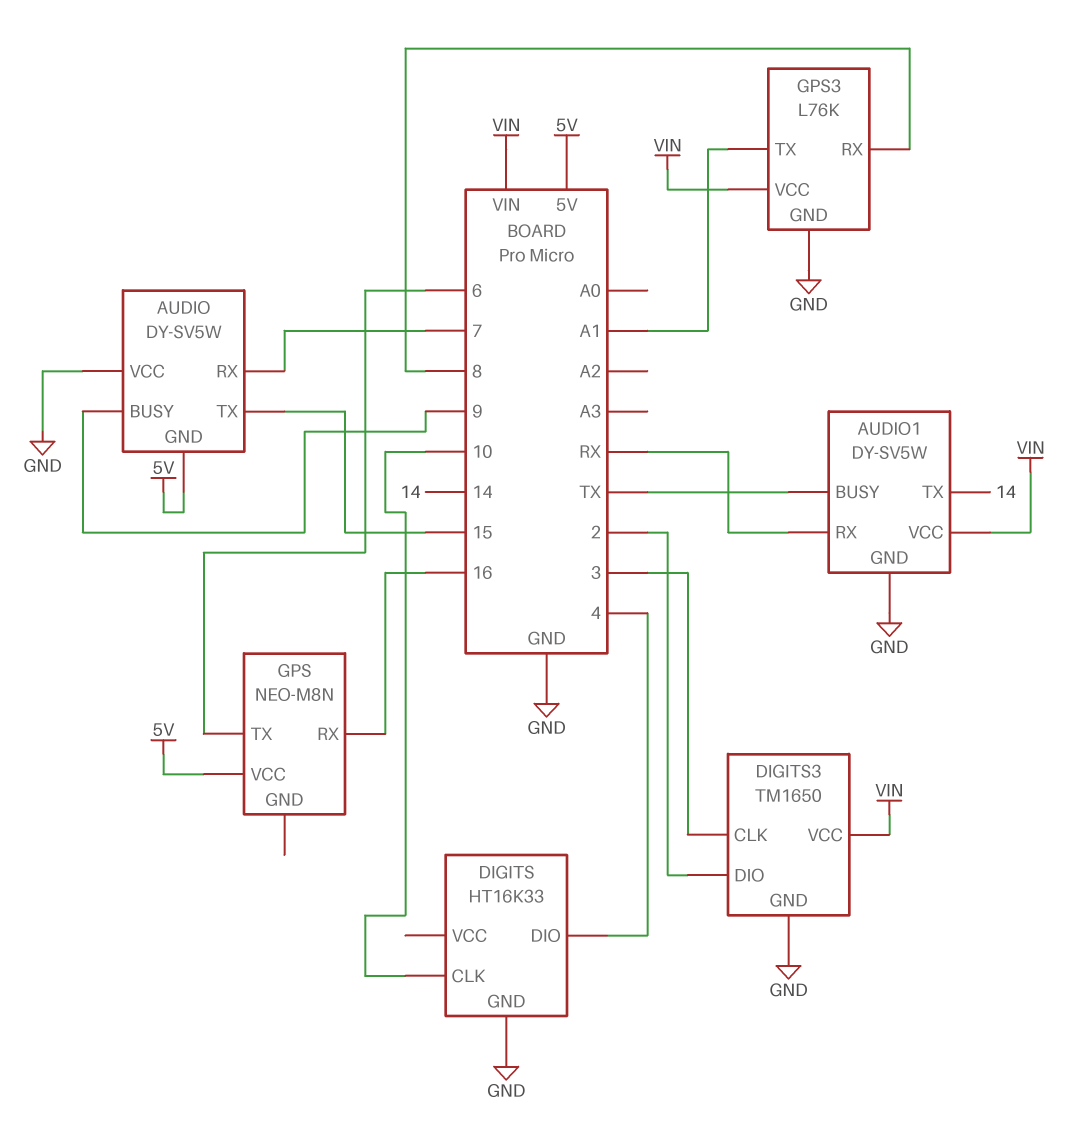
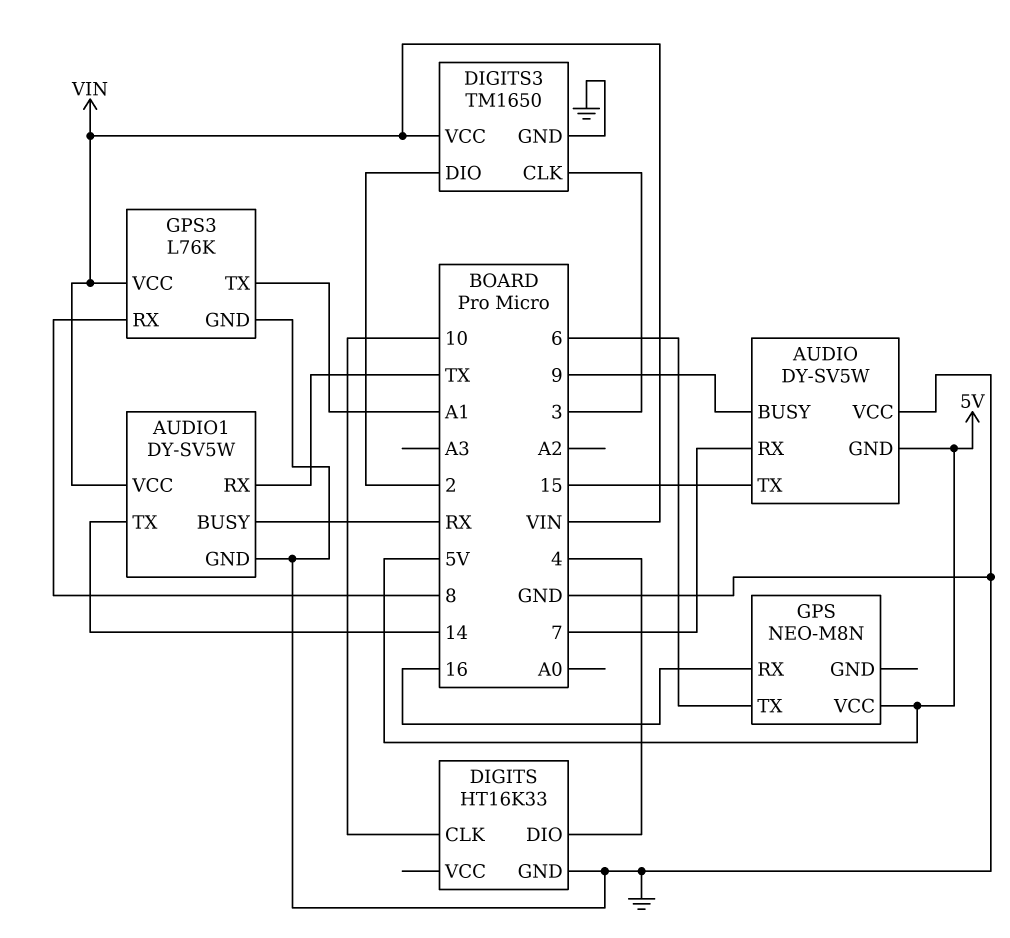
AUDIO1 pin BUSY: TX -> RX
AUDIO1 pin RX: RX -> TX

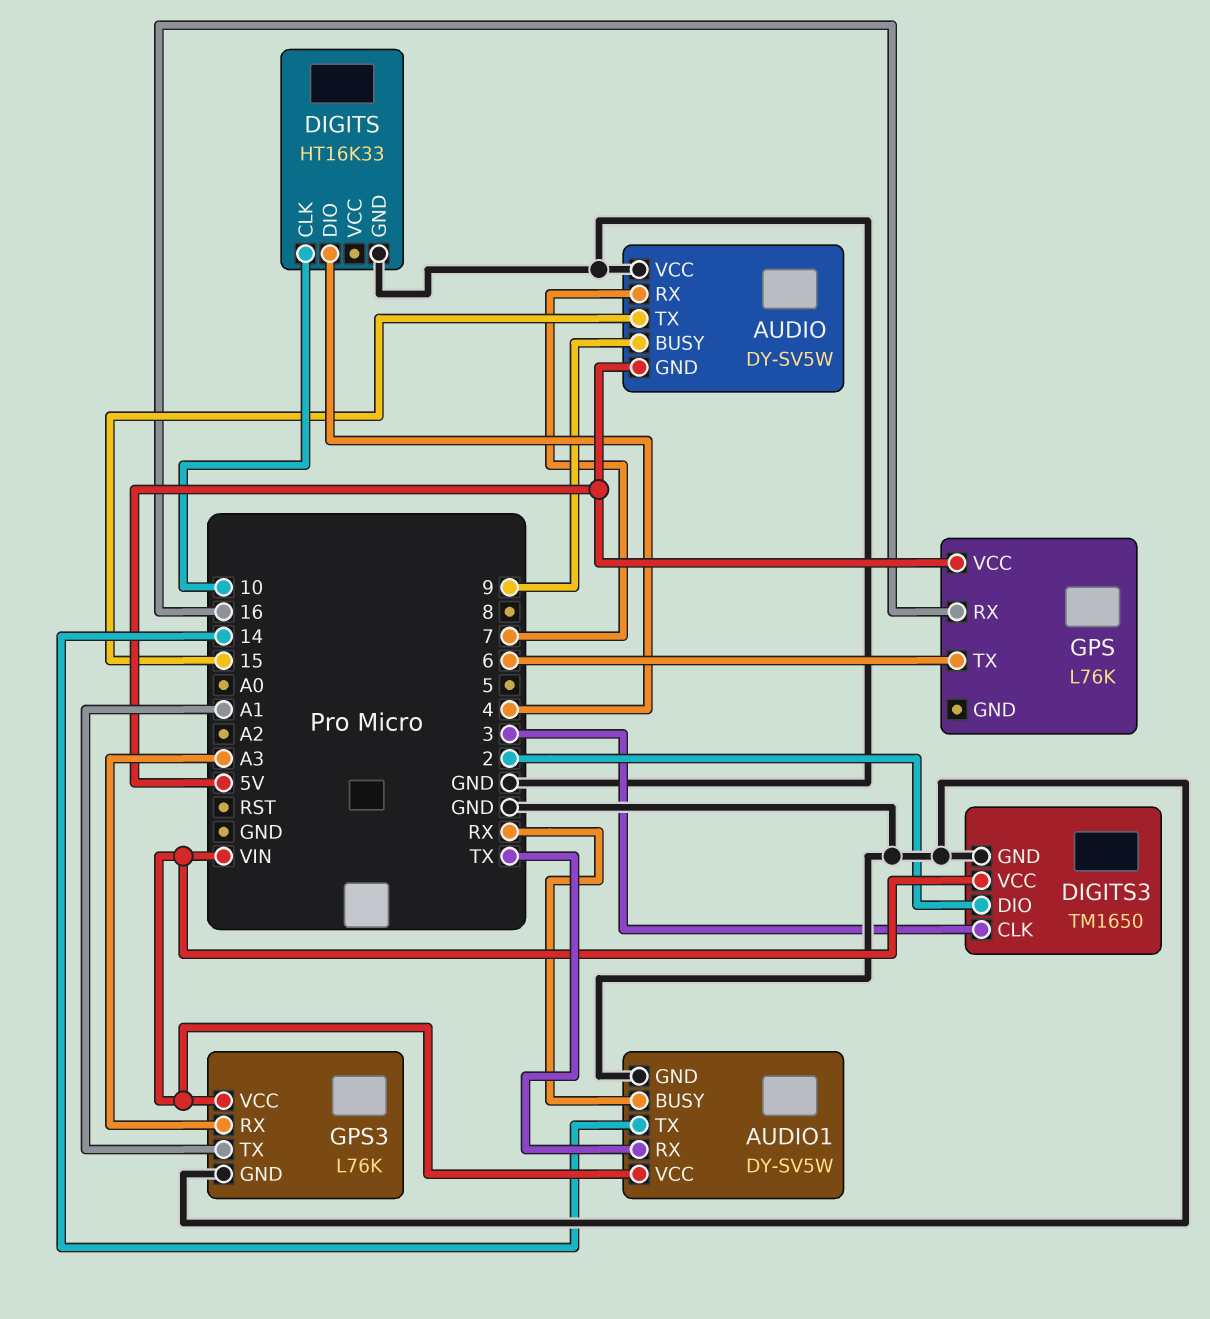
GPS: NEO-M8N -> L76K
GPS3 pin RX: 8 -> A3

